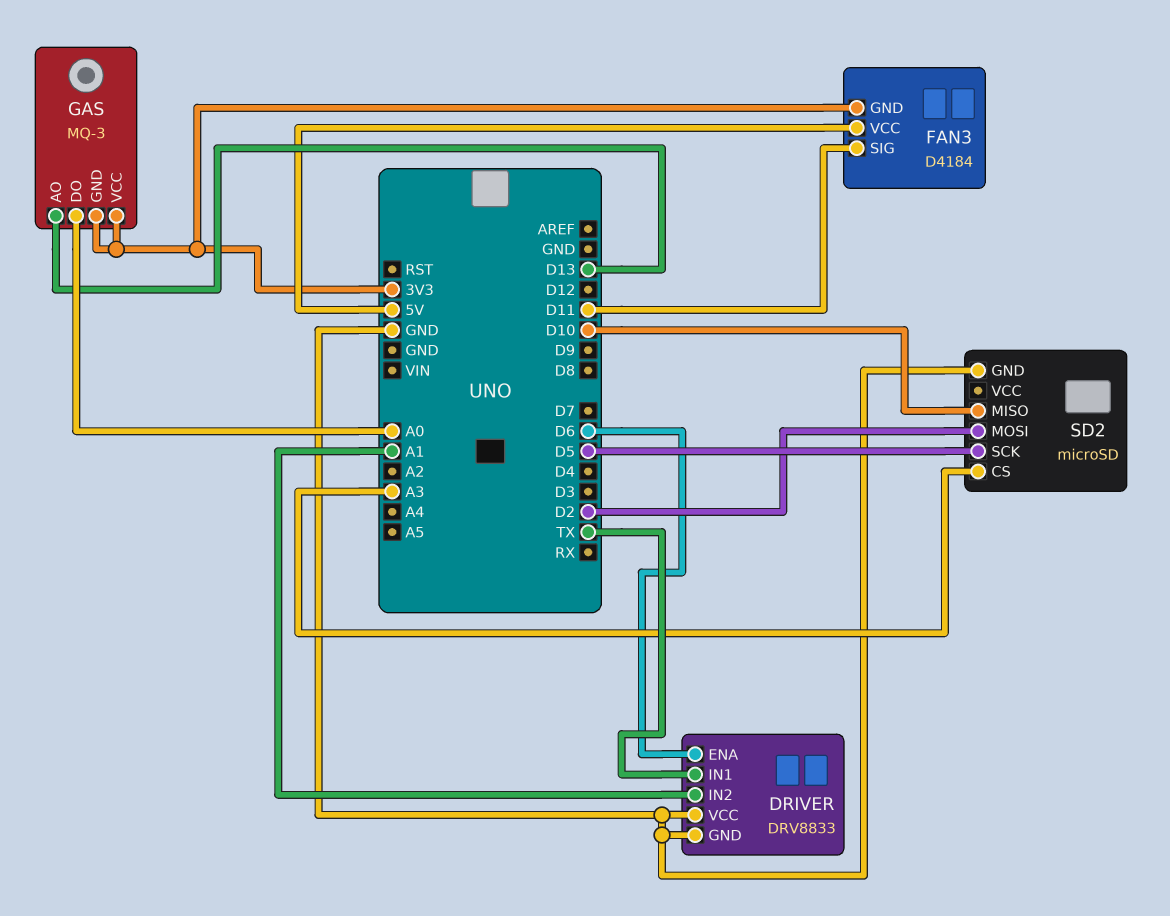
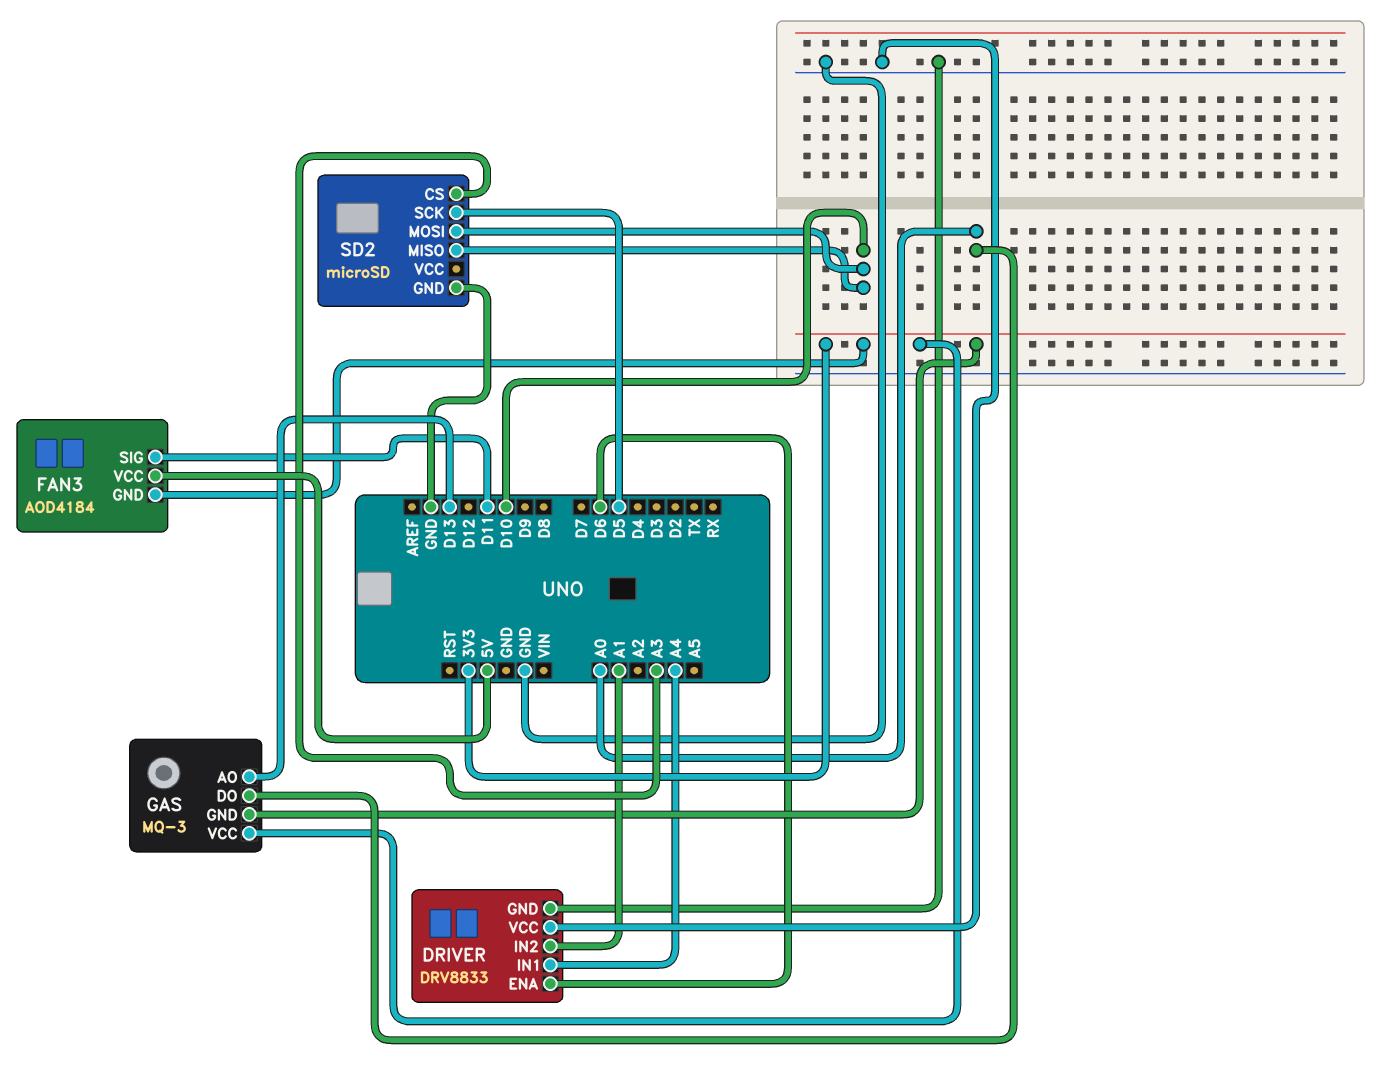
DRIVER pin IN1: TX -> A4
FAN3: D4184 -> AOD4184
SD2 pin MOSI: D2 -> D10

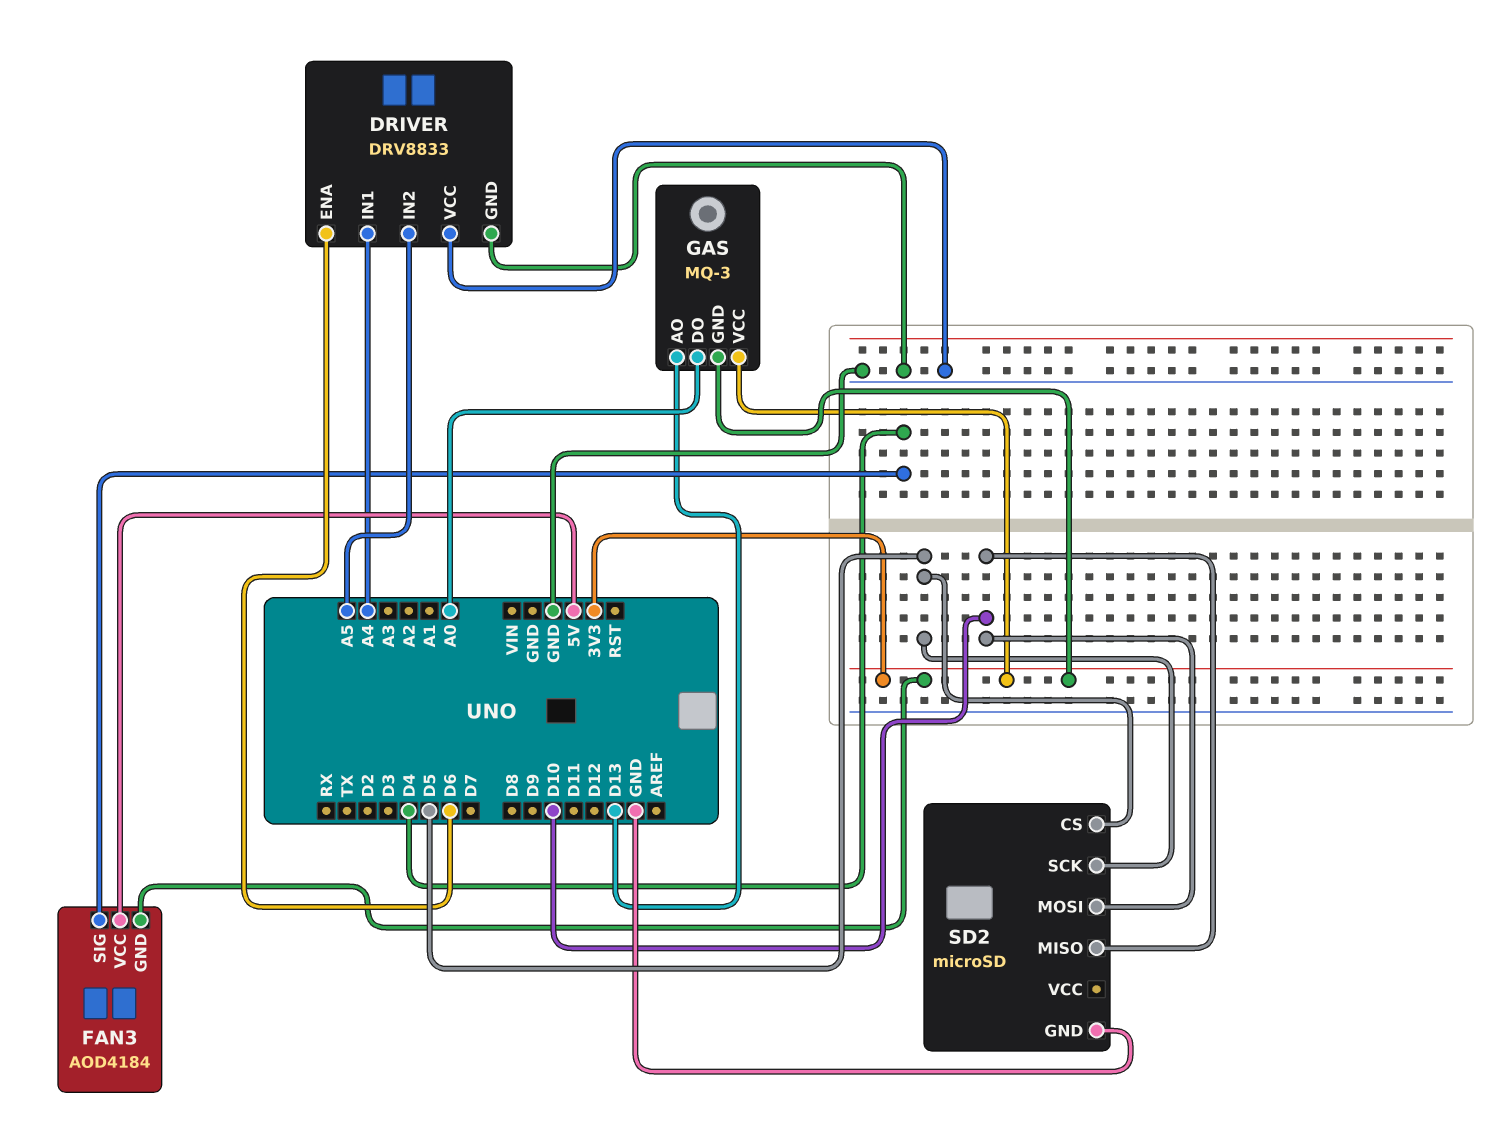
DRIVER pin IN2: A1 -> A5
FAN3 pin SIG: D11 -> D4
SD2 pin CS: A3 -> D5

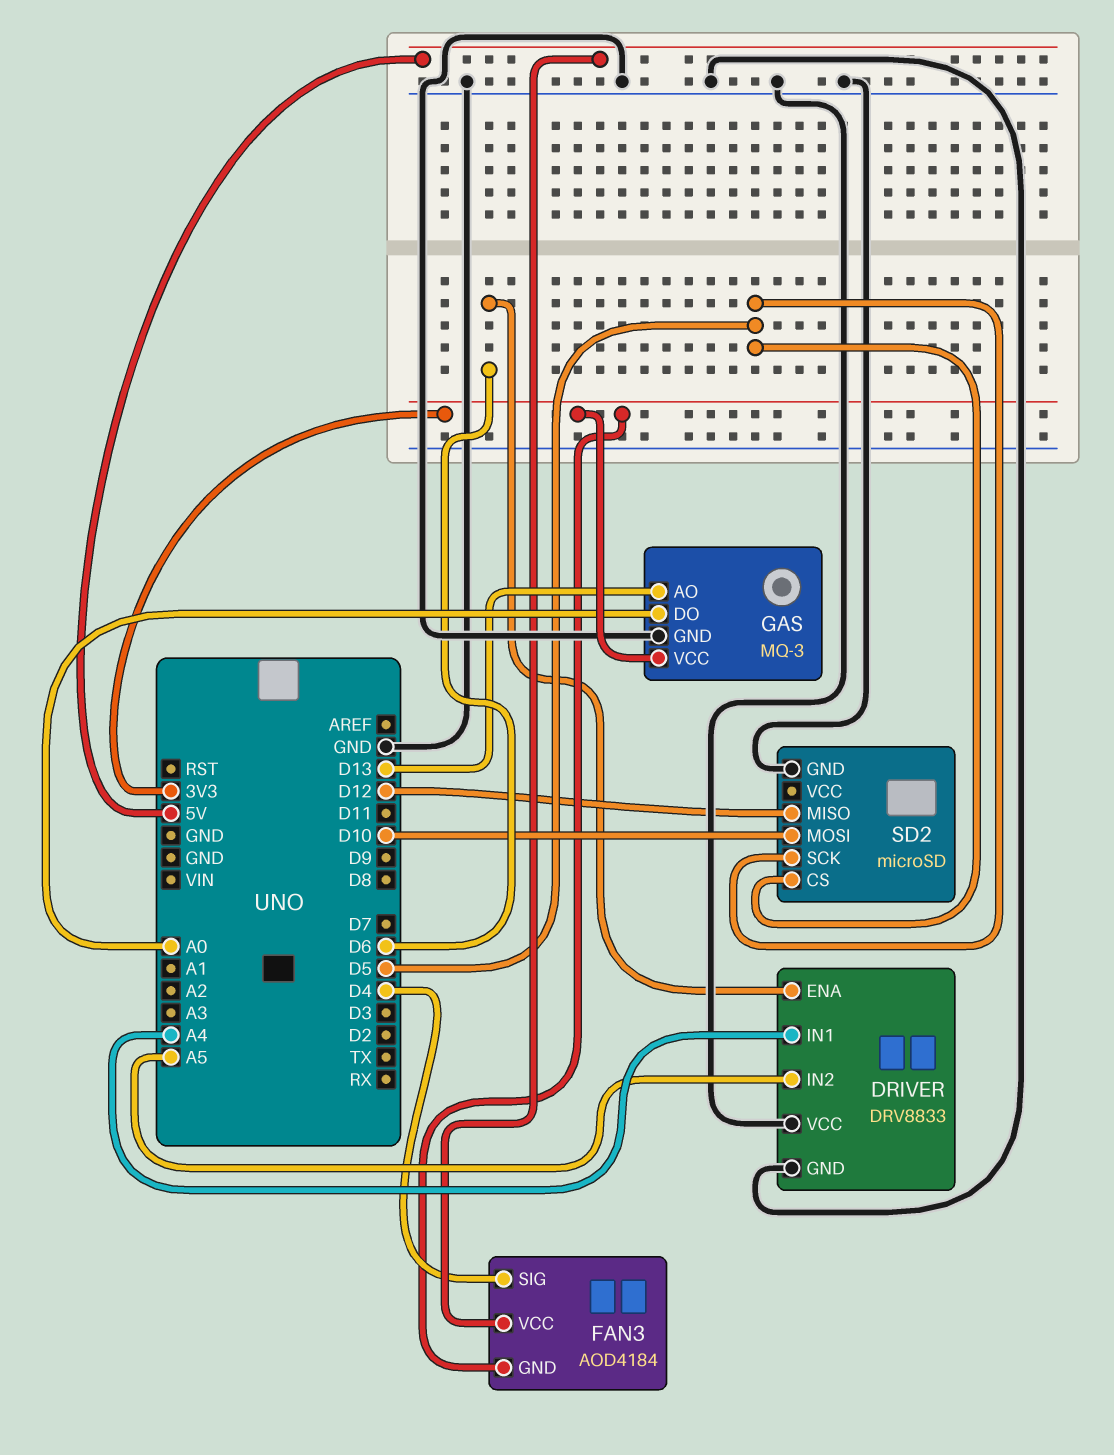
GAS pin GND: 3V3 -> GND
SD2 pin MISO: D10 -> D12

